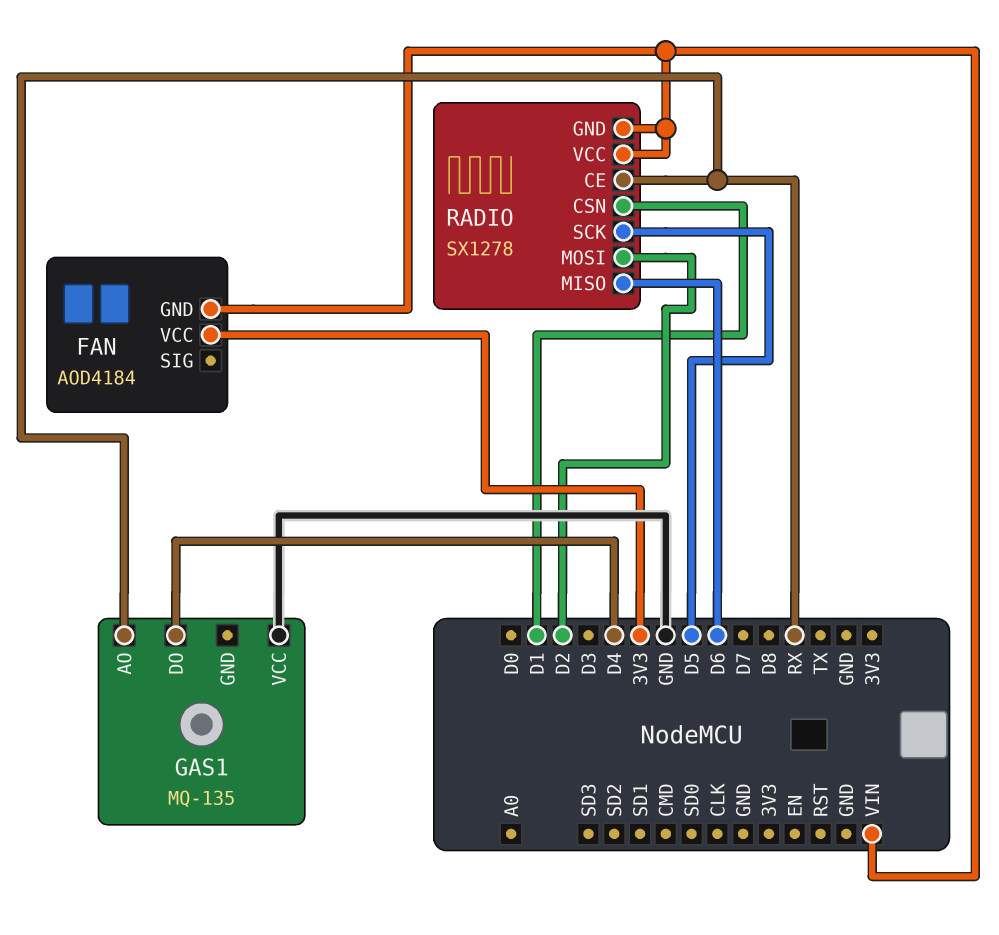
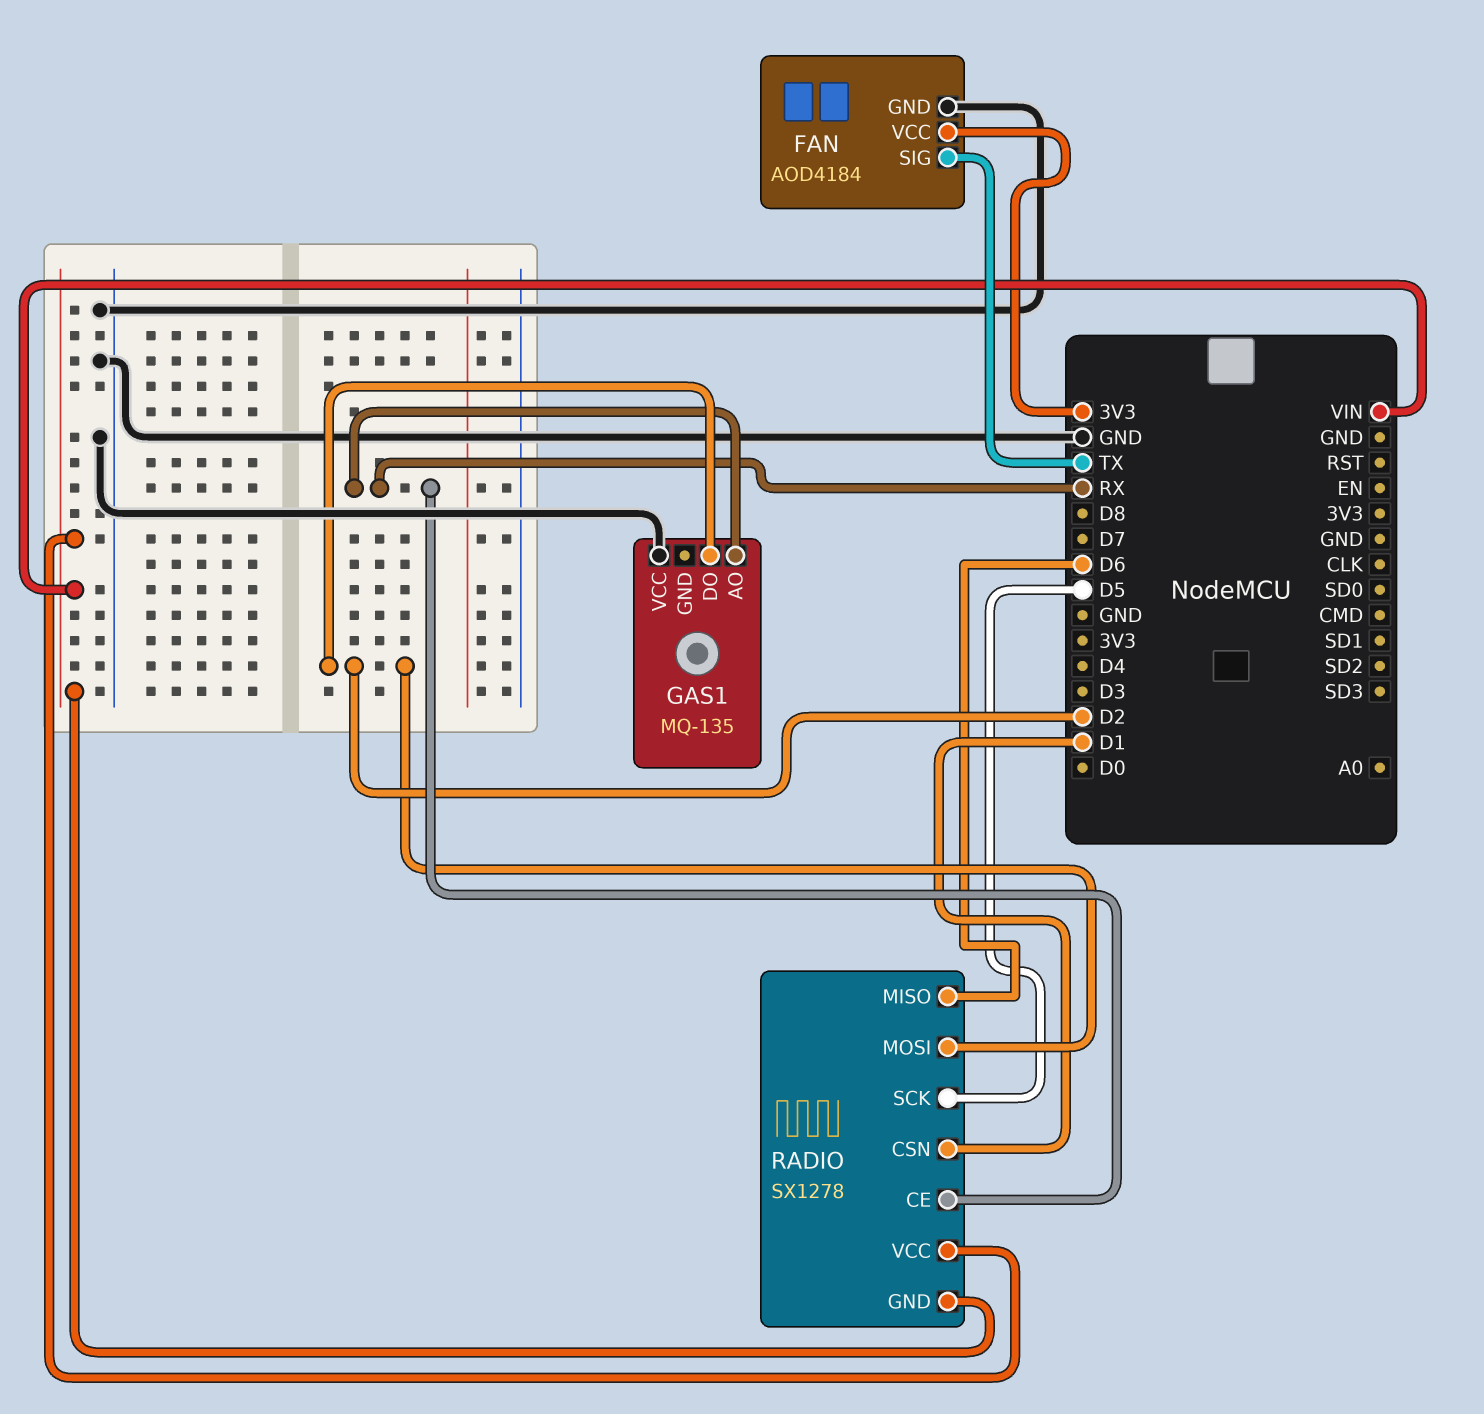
FAN pin GND: VIN -> GND
FAN pin SIG: none -> TX
GAS1 pin DO: D4 -> D2

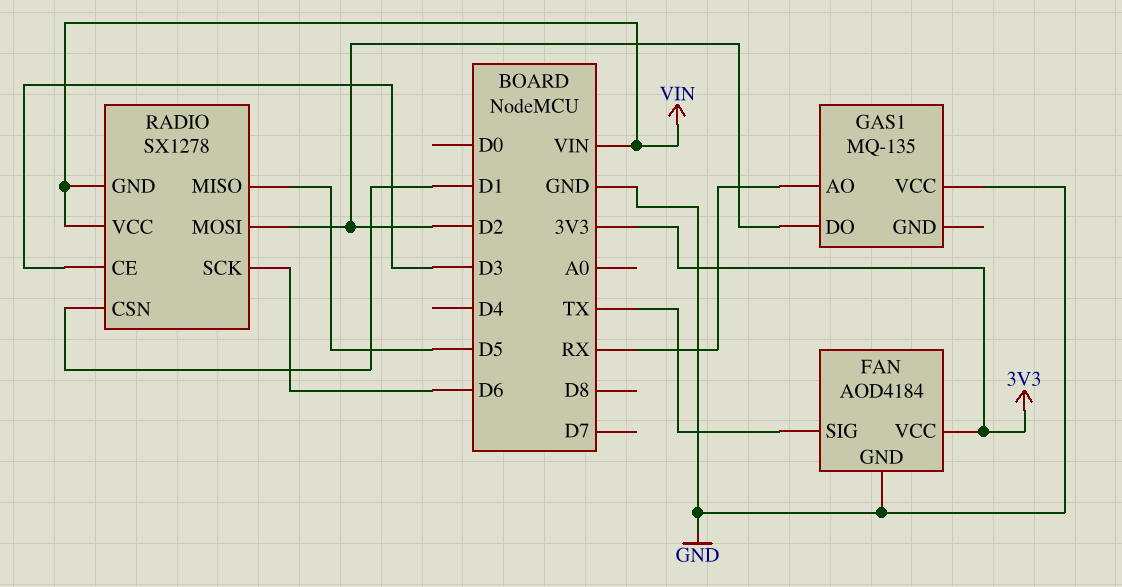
RADIO pin CE: RX -> D3
RADIO pin MISO: D6 -> D5
RADIO pin SCK: D5 -> D6

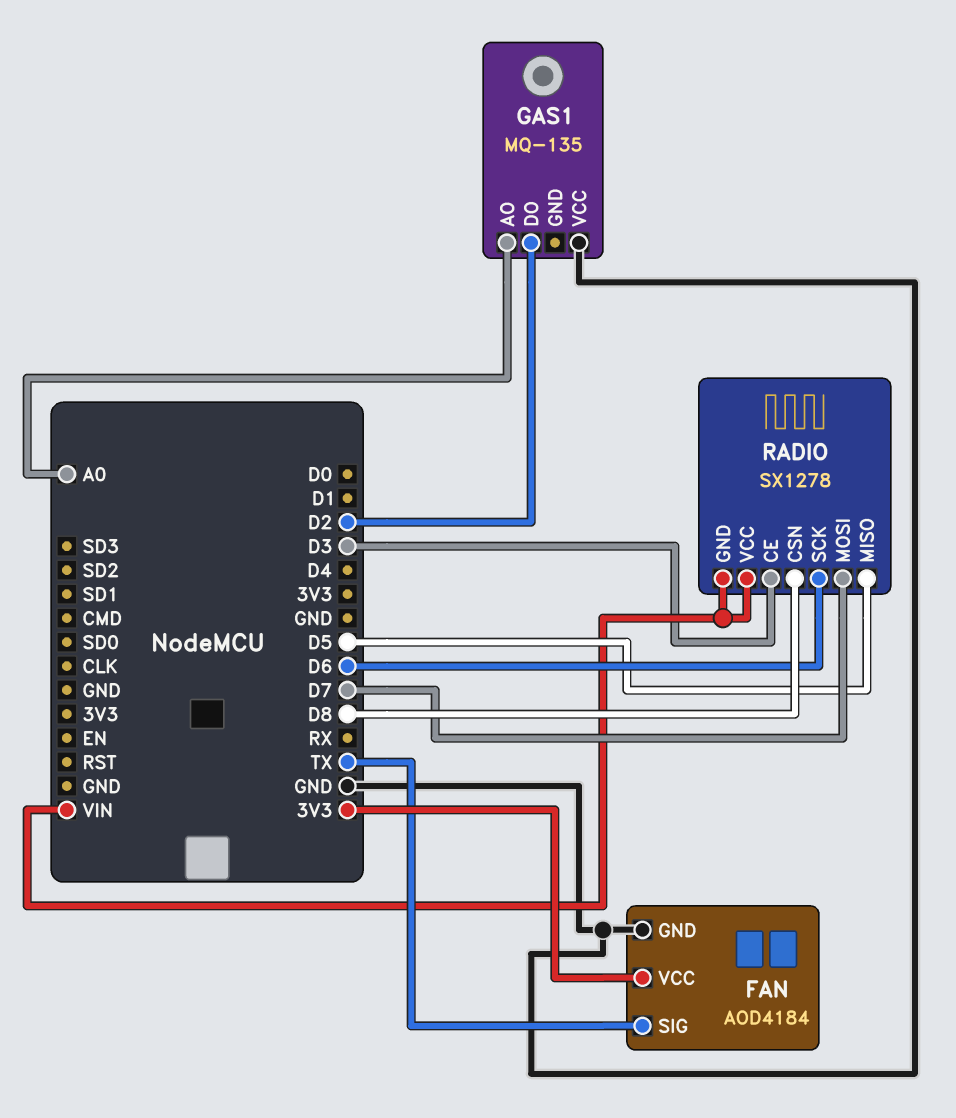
GAS1 pin AO: RX -> A0
RADIO pin CSN: D1 -> D8
RADIO pin MOSI: D2 -> D7

